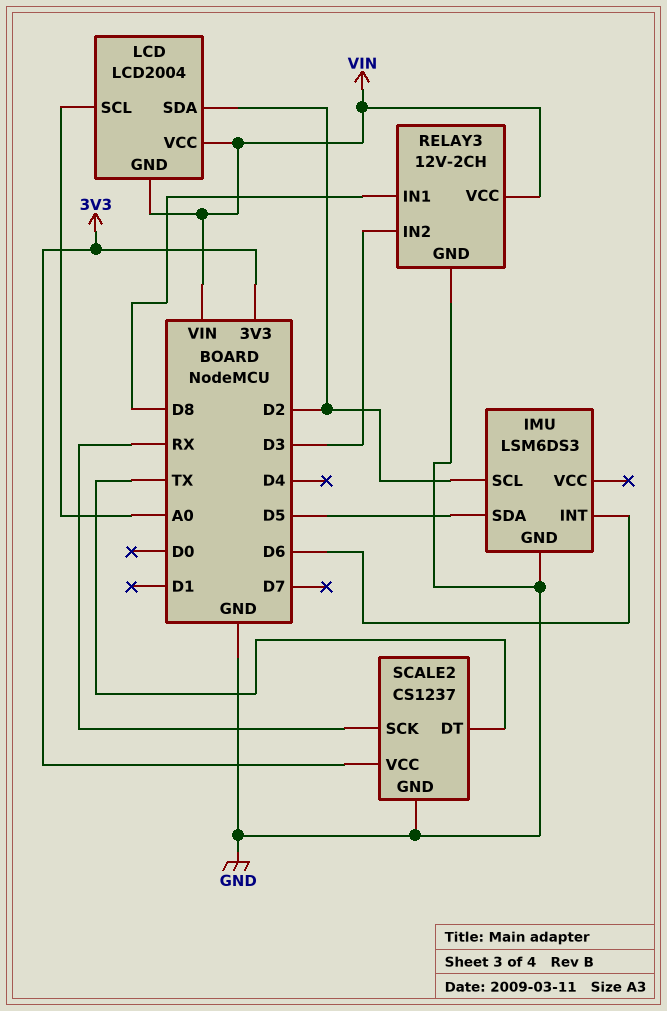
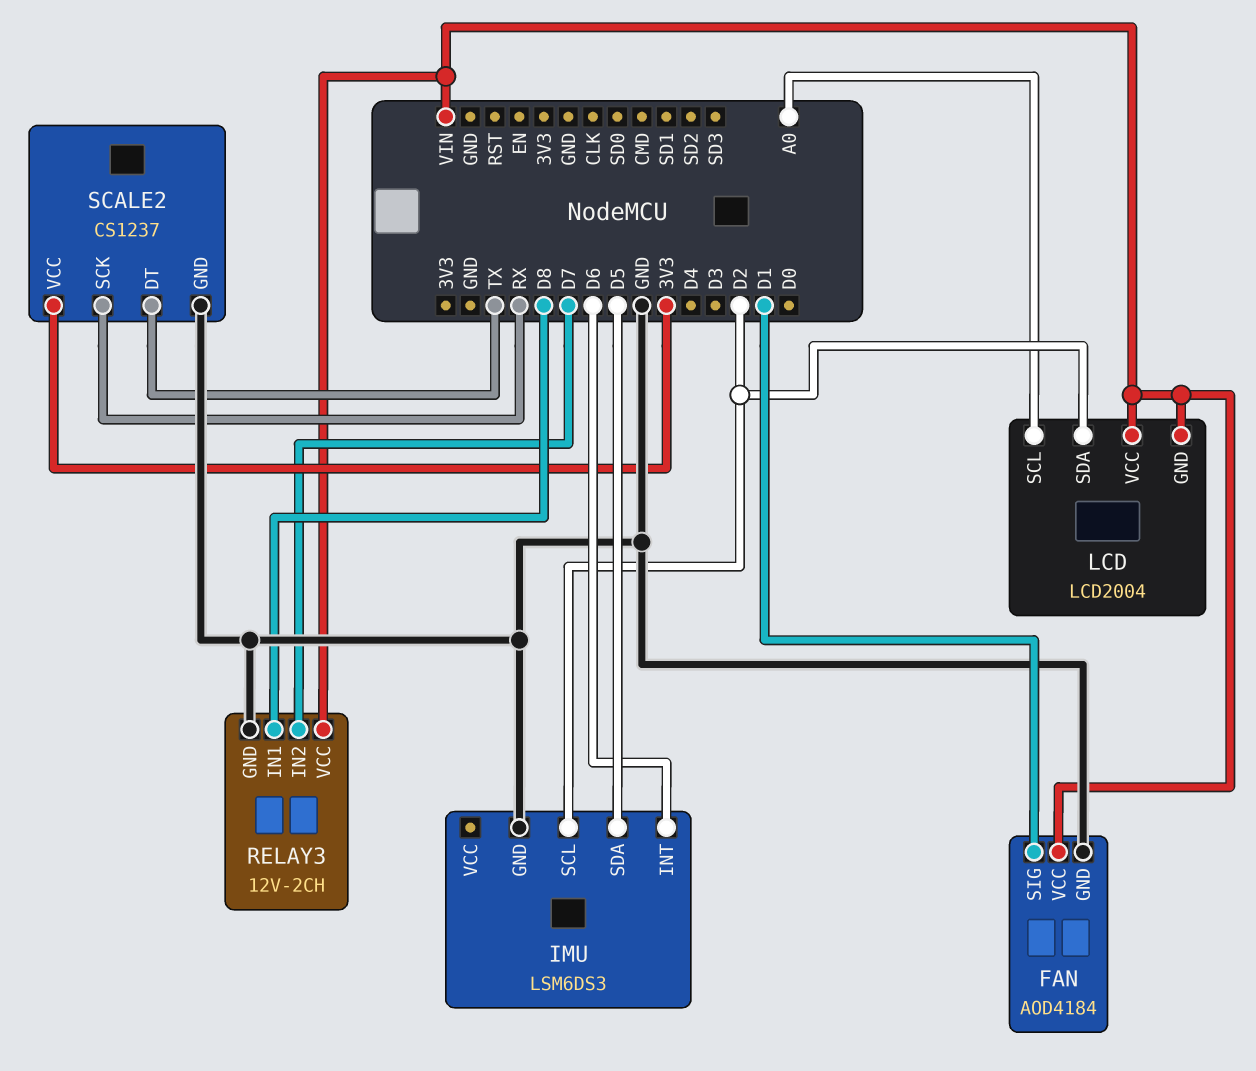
FAN: none -> AOD4184
FAN pin GND: none -> GND
FAN pin SIG: none -> D1
FAN pin VCC: none -> VIN
RELAY3 pin IN2: D3 -> D7

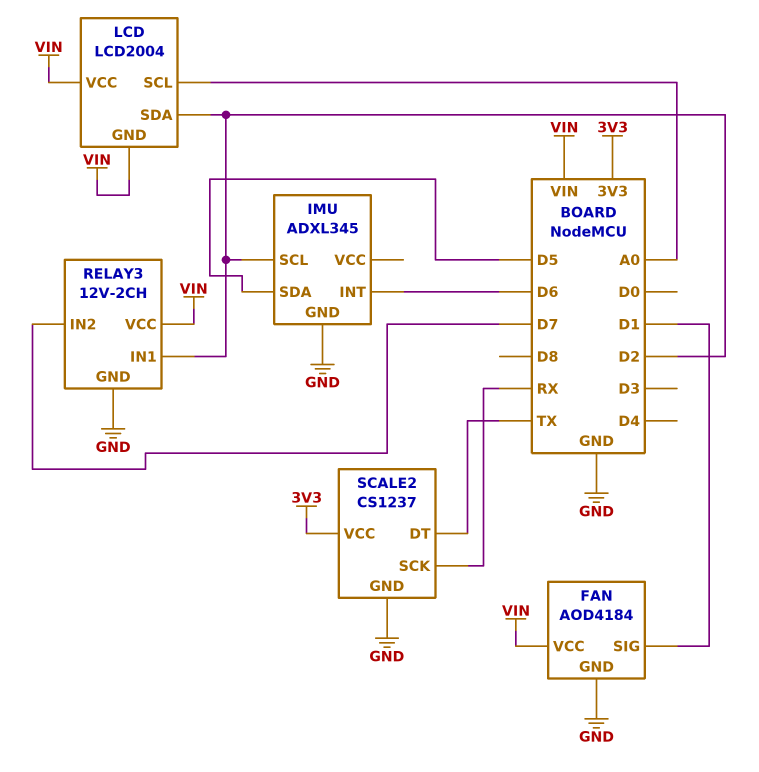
IMU: LSM6DS3 -> ADXL345
RELAY3 pin IN1: D8 -> D2

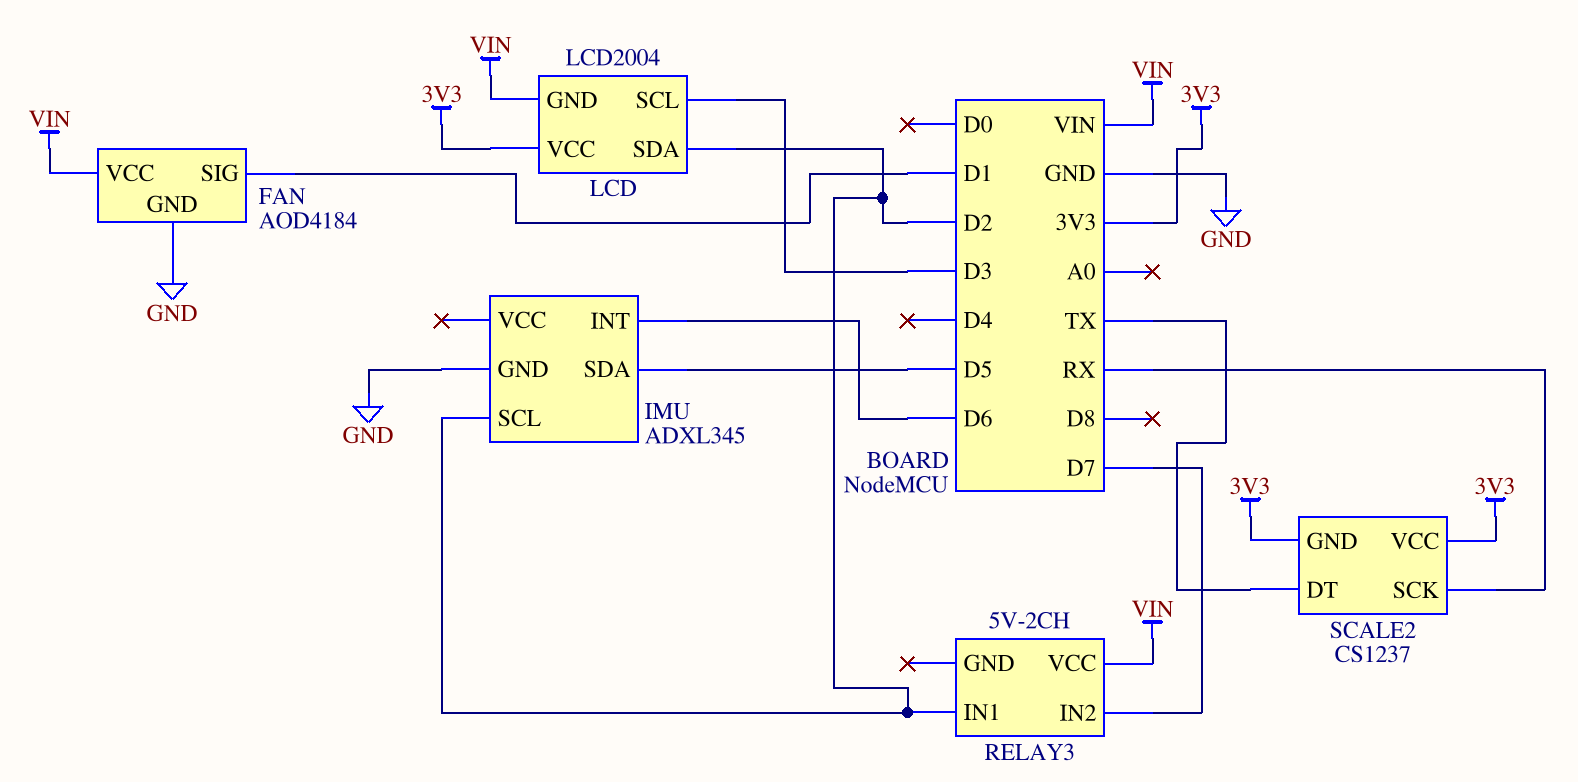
LCD pin SCL: A0 -> D3
LCD pin VCC: VIN -> 3V3
RELAY3: 12V-2CH -> 5V-2CH
RELAY3 pin GND: GND -> none
SCALE2 pin GND: GND -> 3V3

